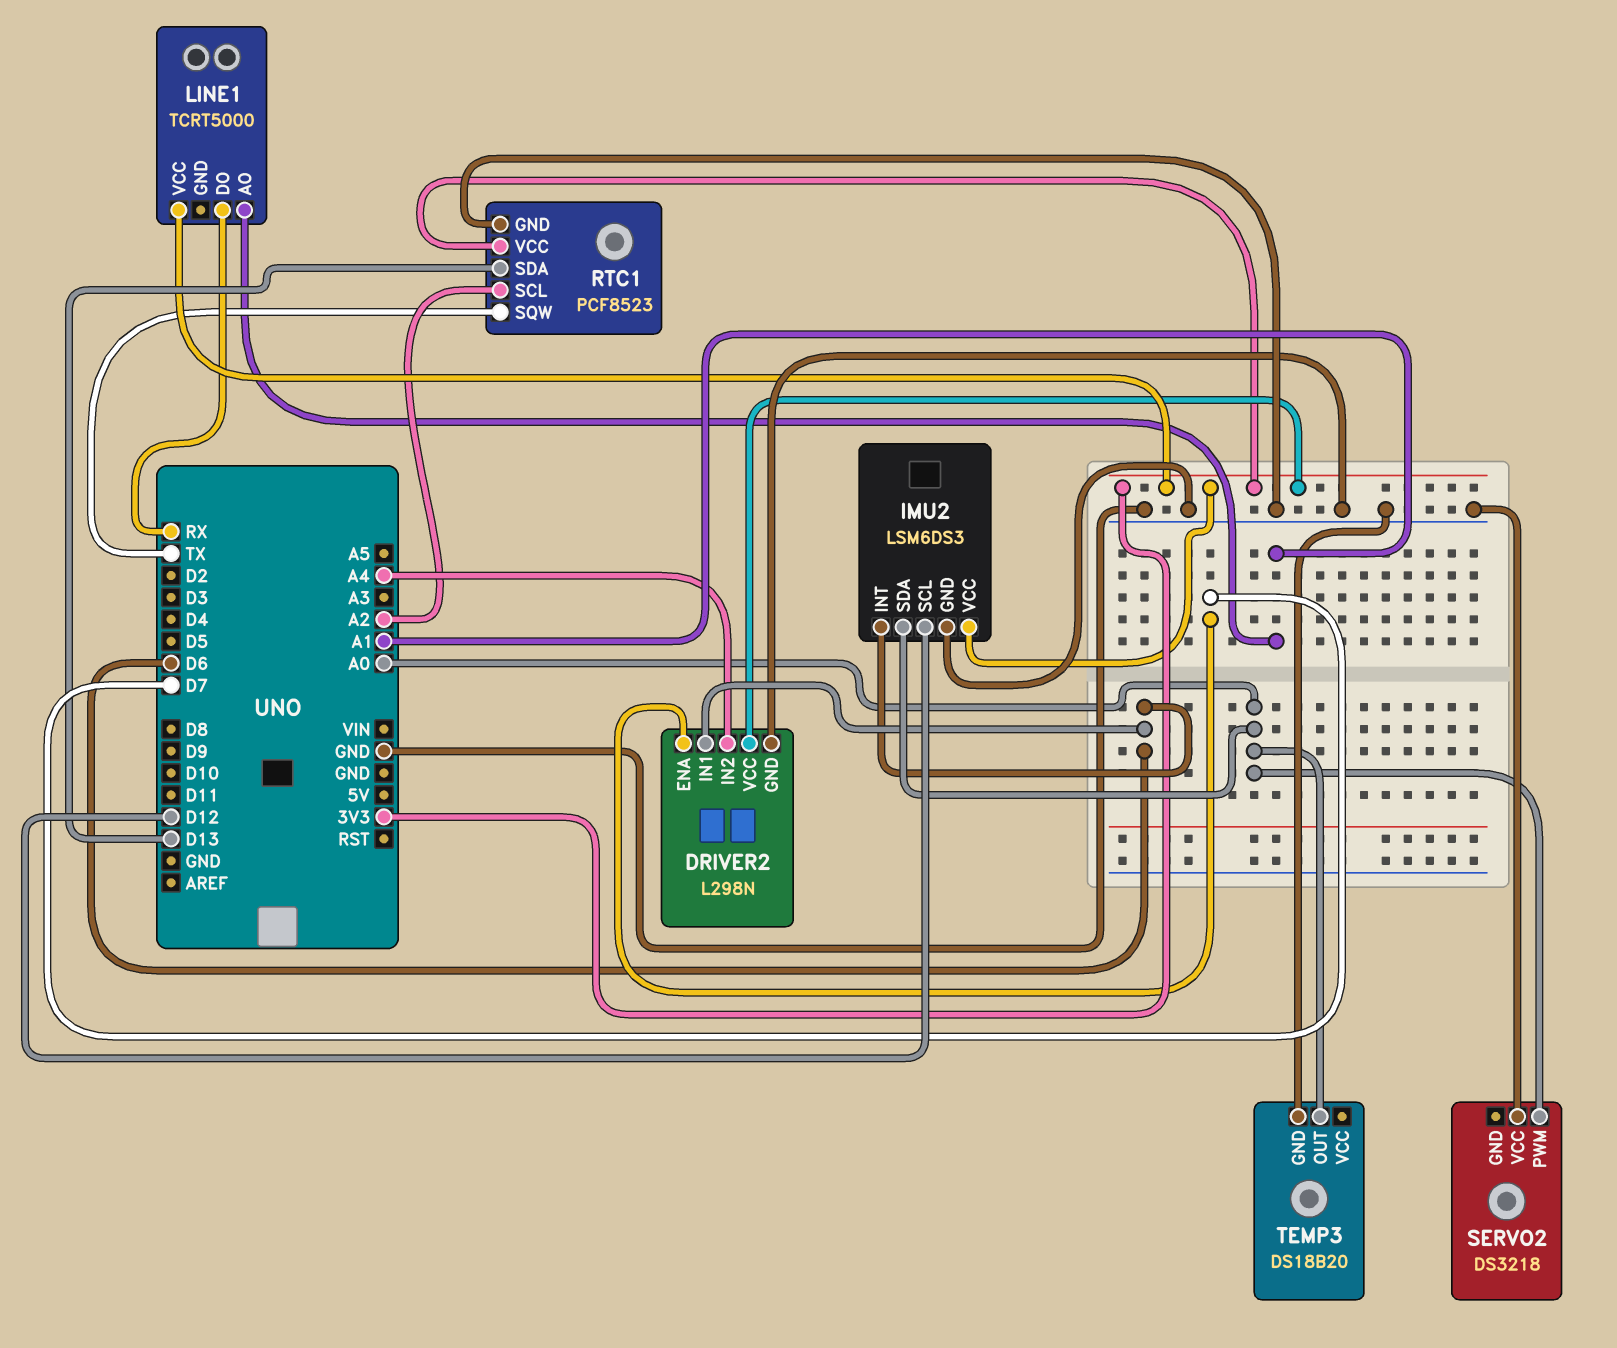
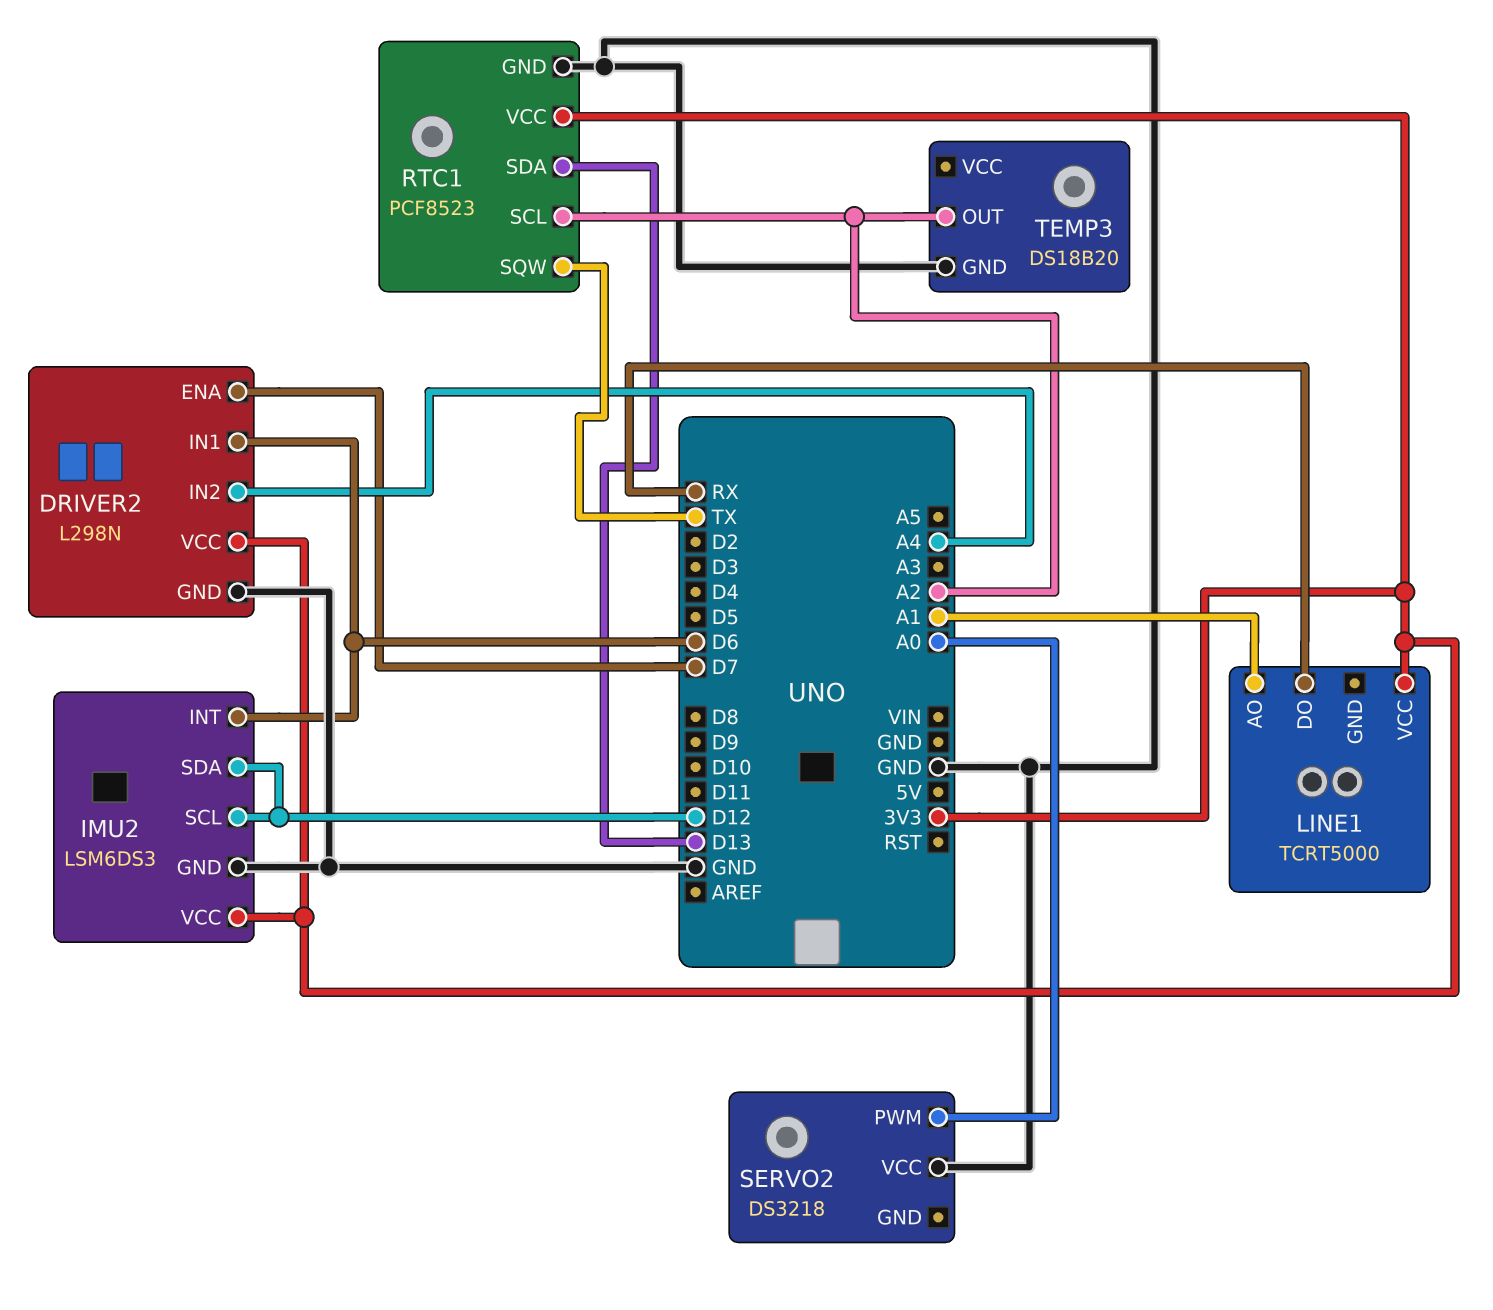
IMU2 pin SDA: A0 -> D12
TEMP3 pin OUT: A0 -> A2

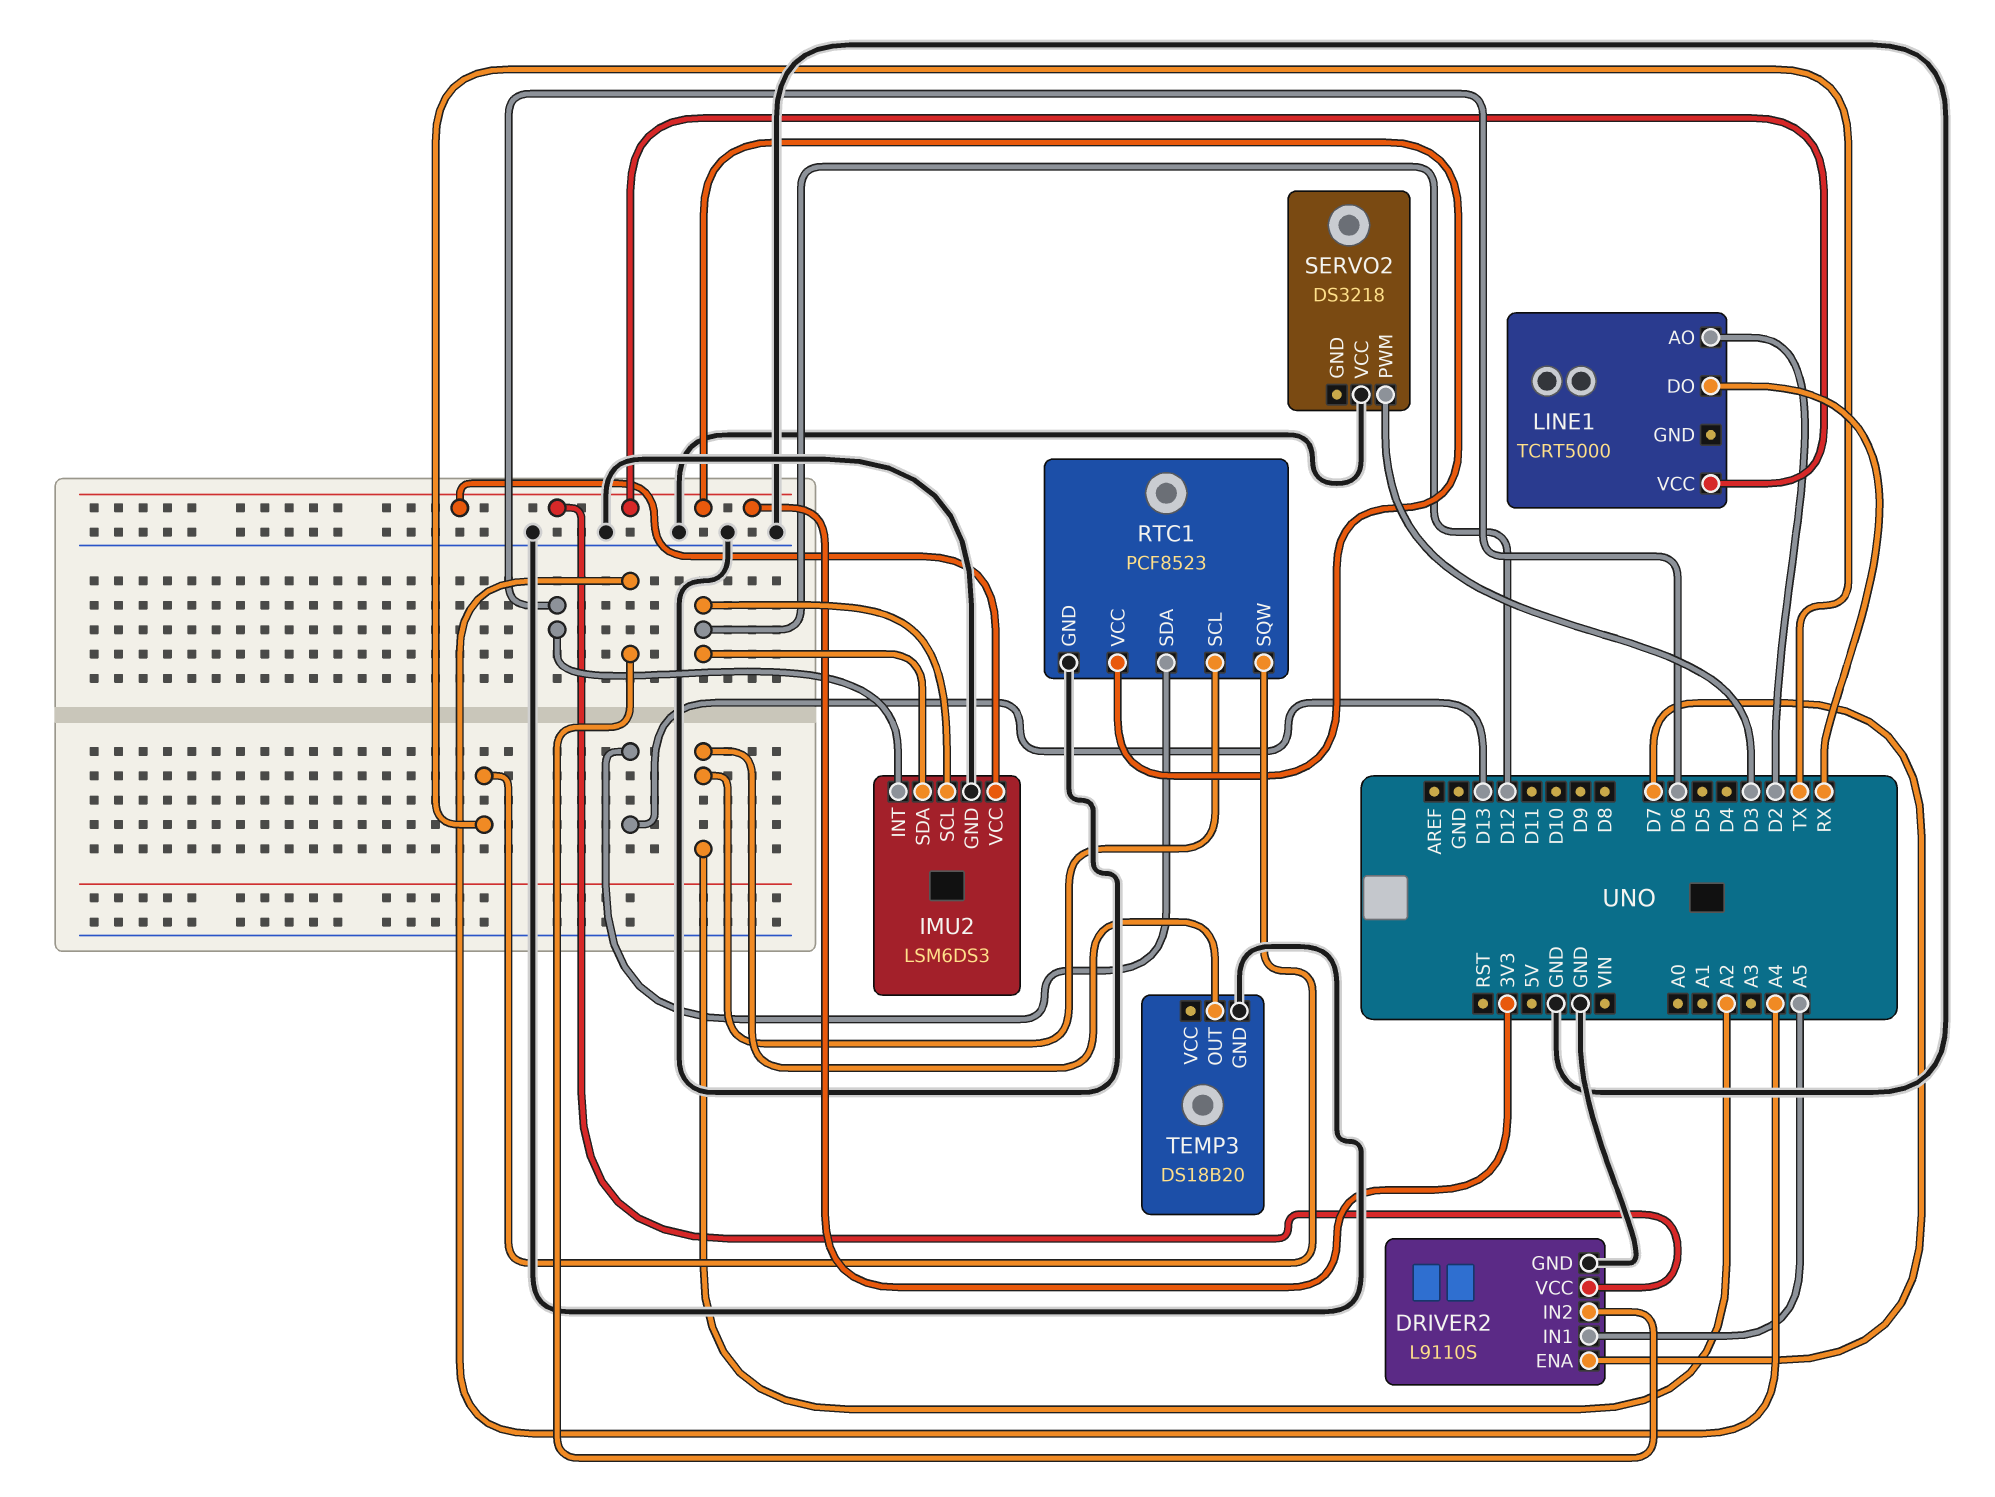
DRIVER2: L298N -> L9110S
DRIVER2 pin IN1: D6 -> A5
LINE1 pin AO: A1 -> D2
SERVO2 pin PWM: A0 -> D3

